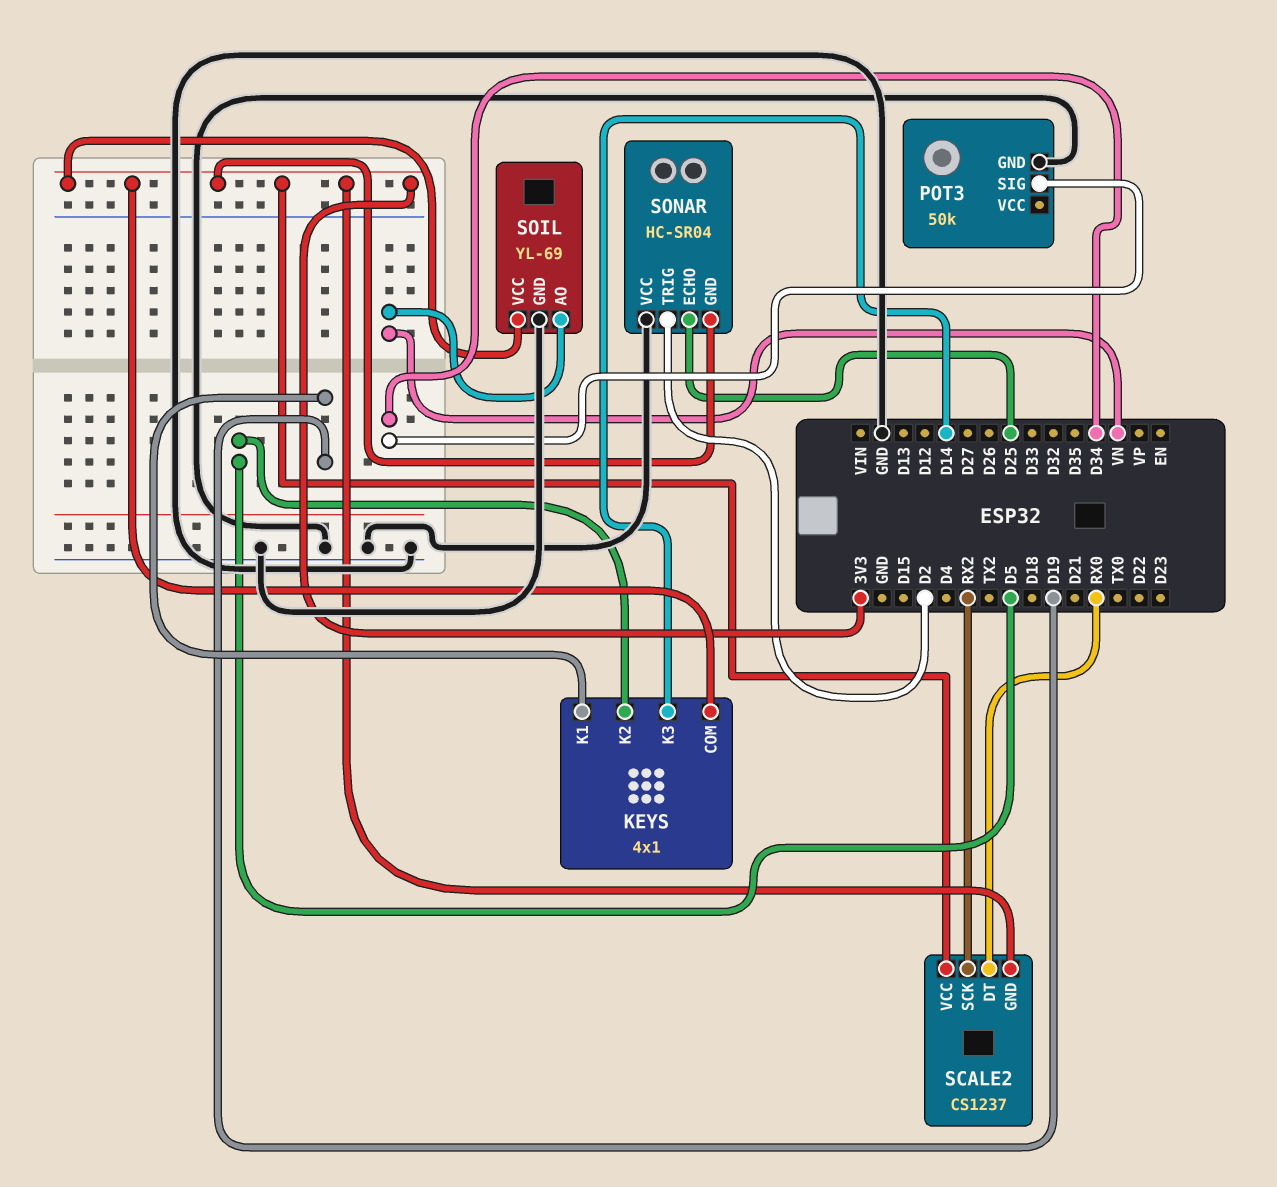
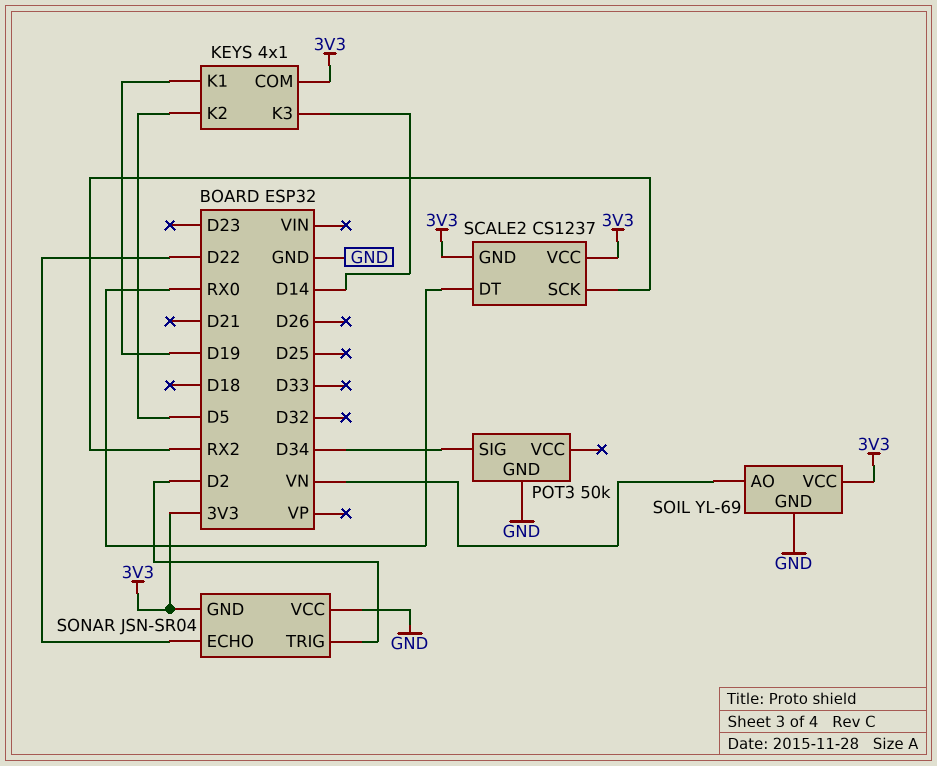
SONAR: HC-SR04 -> JSN-SR04
SONAR pin ECHO: D25 -> D22

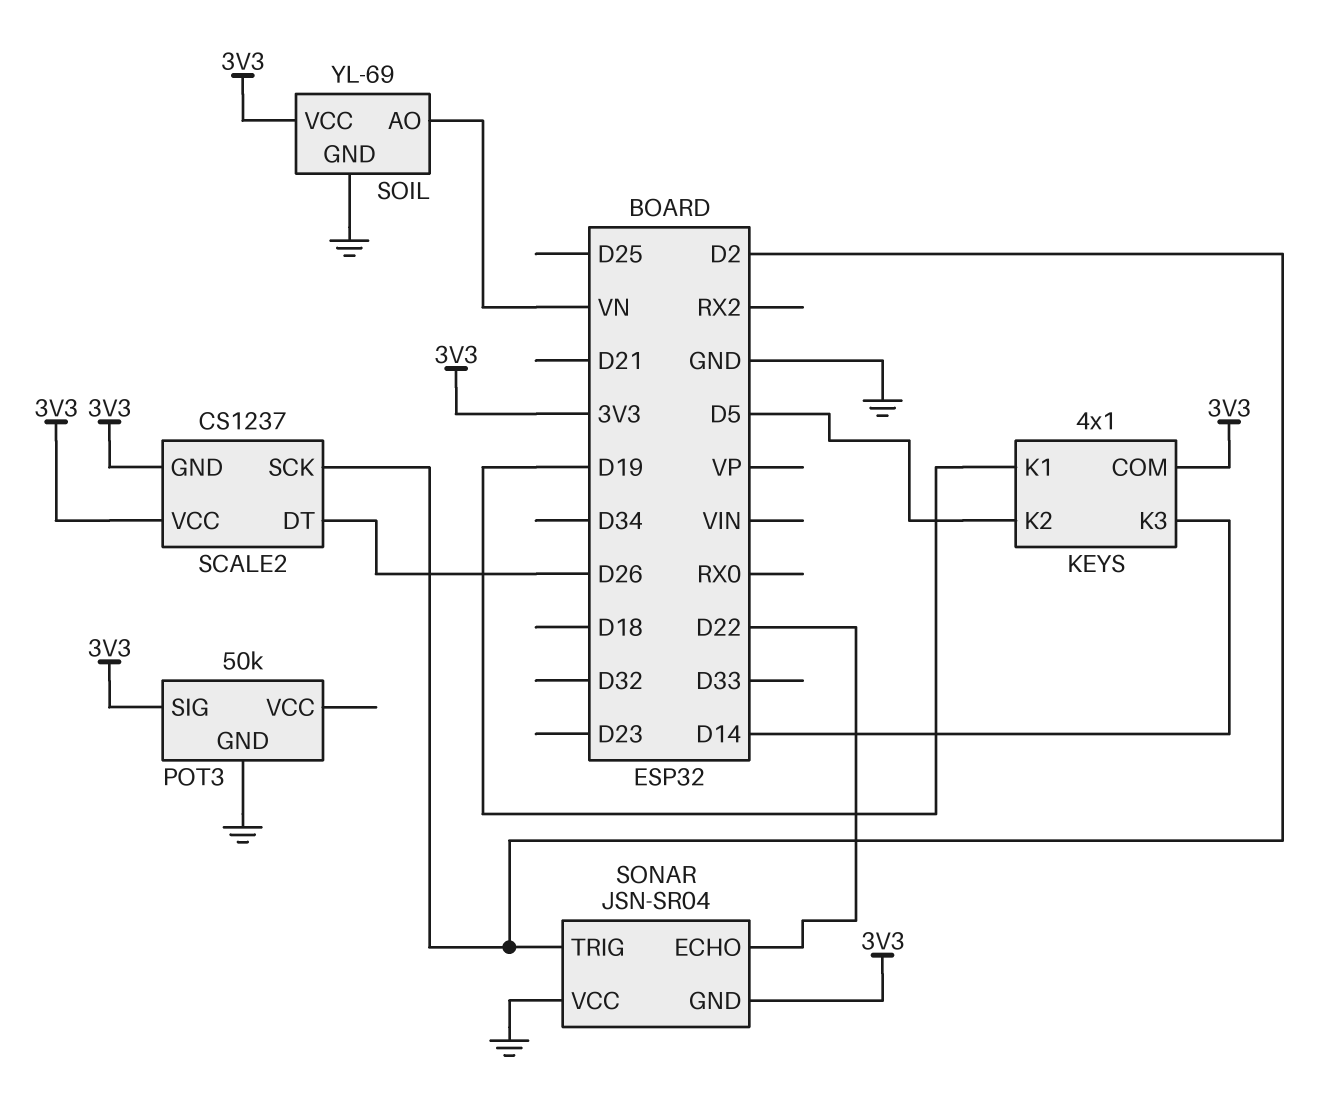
POT3 pin SIG: D34 -> 3V3
SCALE2 pin DT: RX0 -> D26
SCALE2 pin SCK: RX2 -> D2

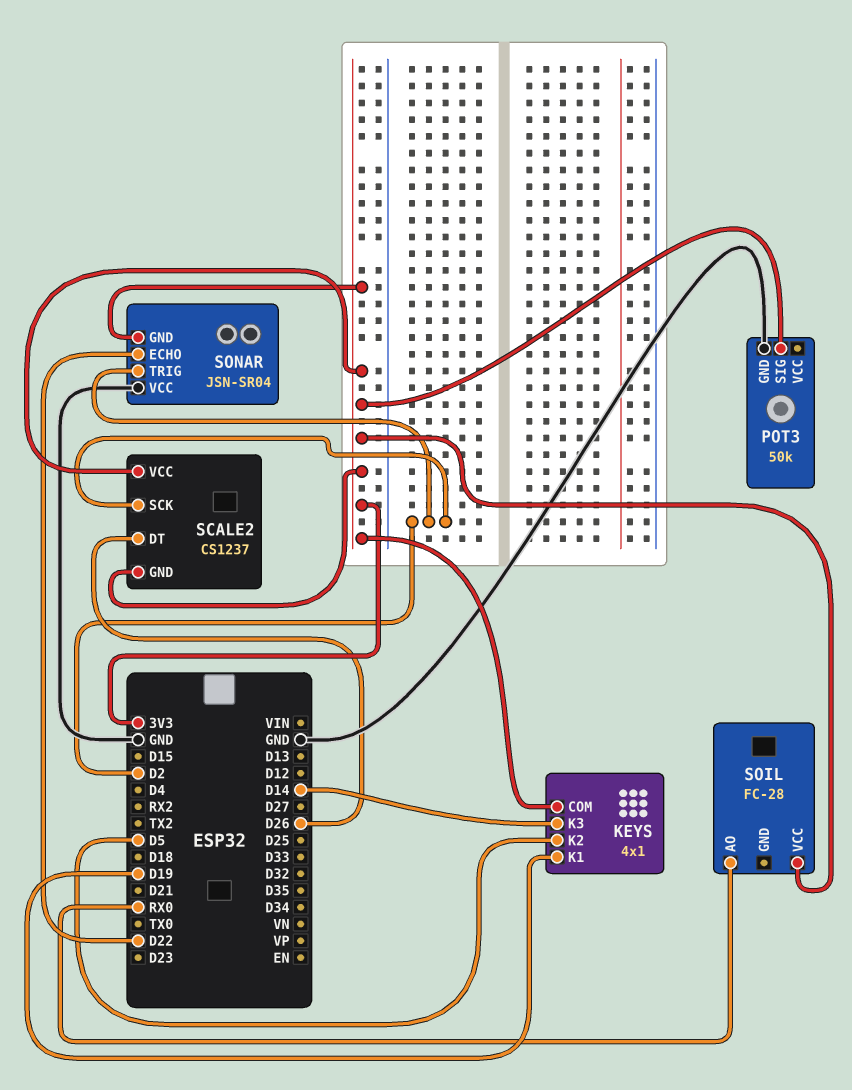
SOIL: YL-69 -> FC-28
SOIL pin AO: VN -> RX0
SOIL pin GND: GND -> none

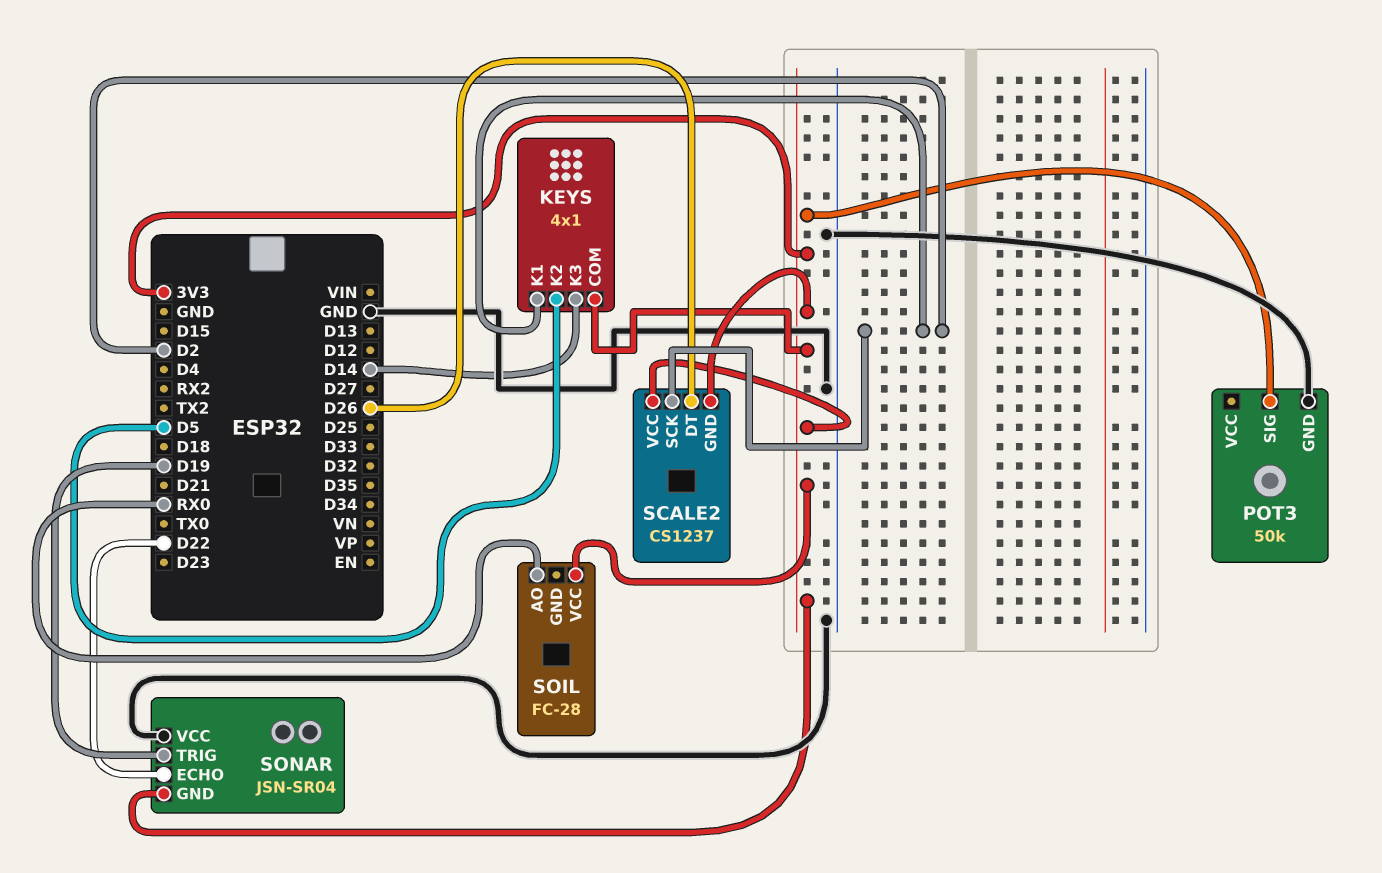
KEYS pin K1: D19 -> D2
SONAR pin TRIG: D2 -> D19

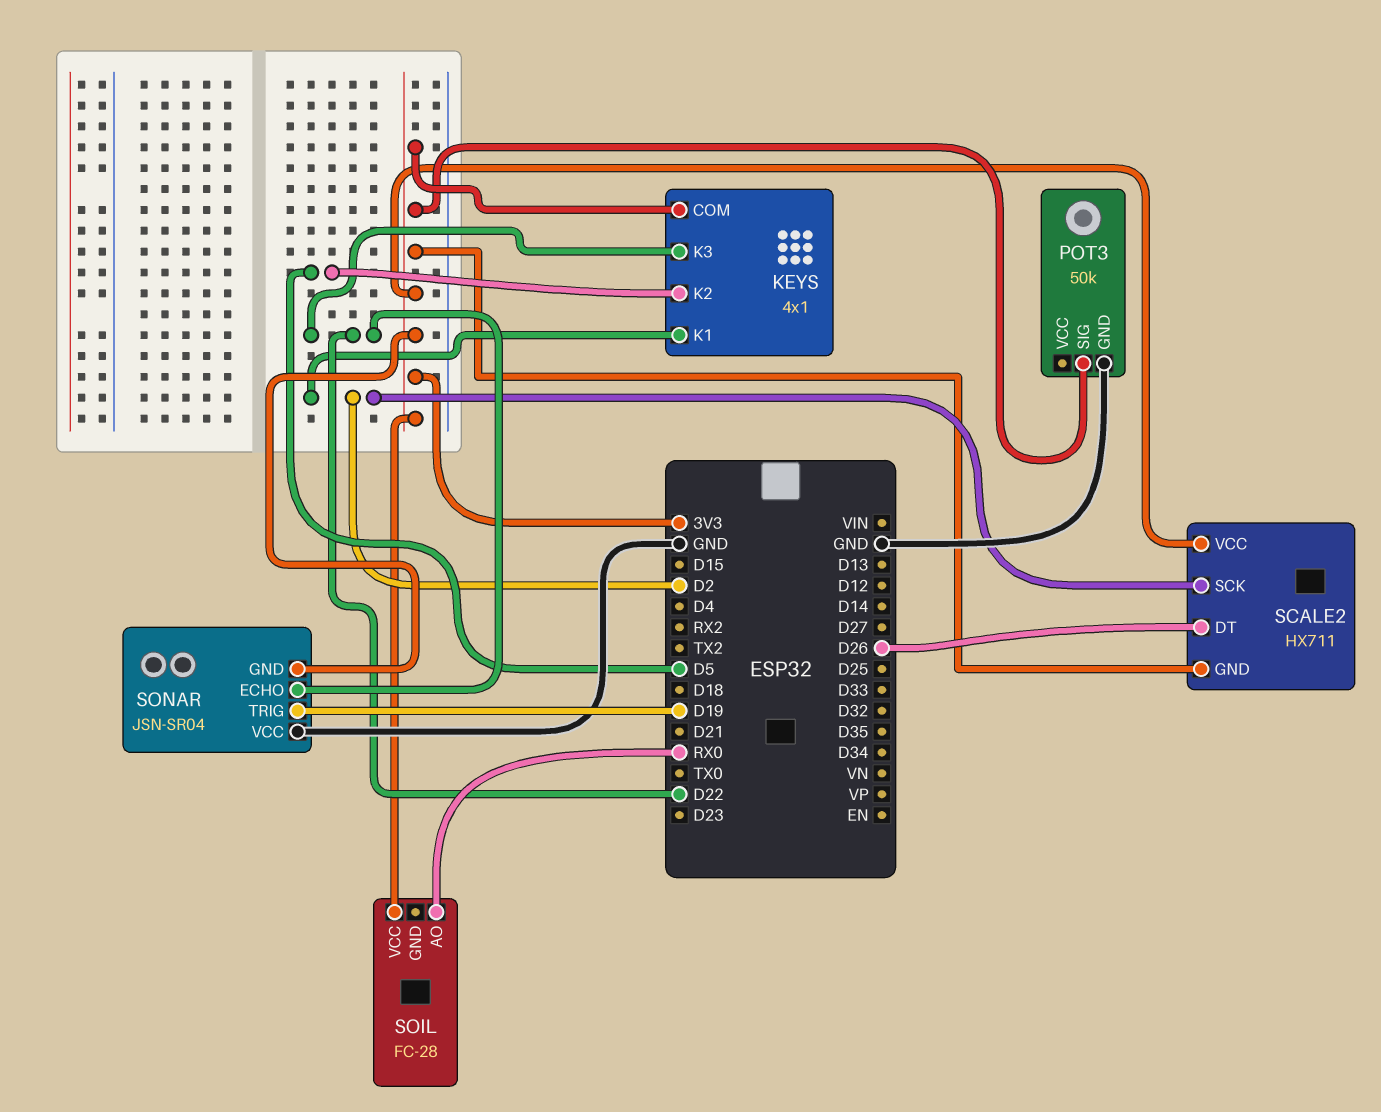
KEYS pin K3: D14 -> D22
SCALE2: CS1237 -> HX711

